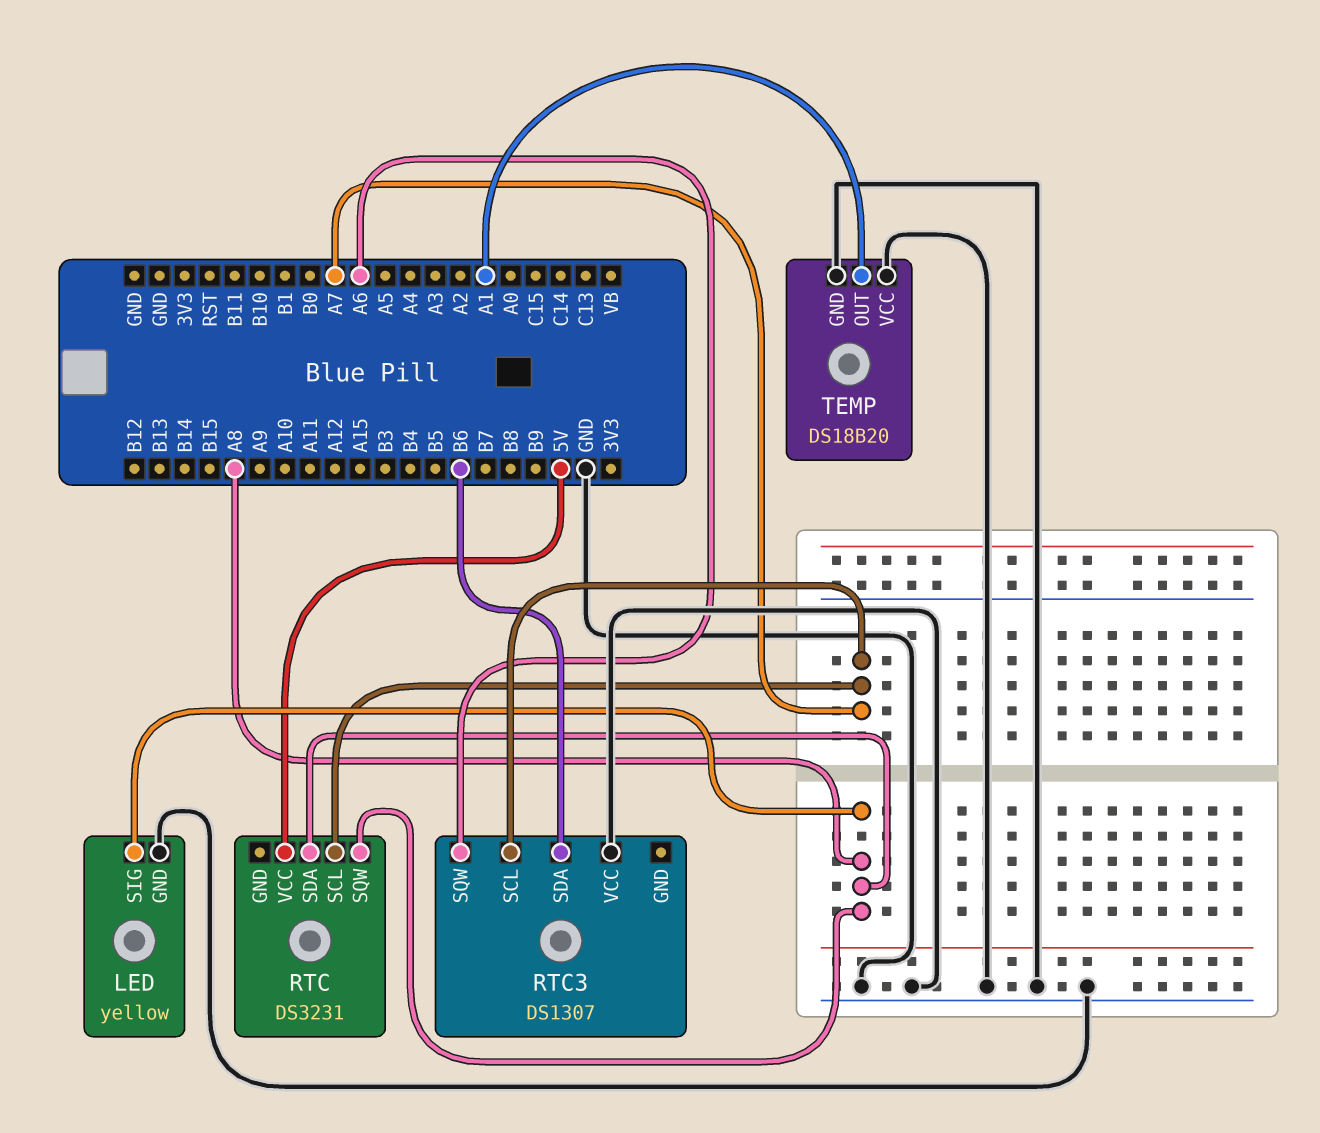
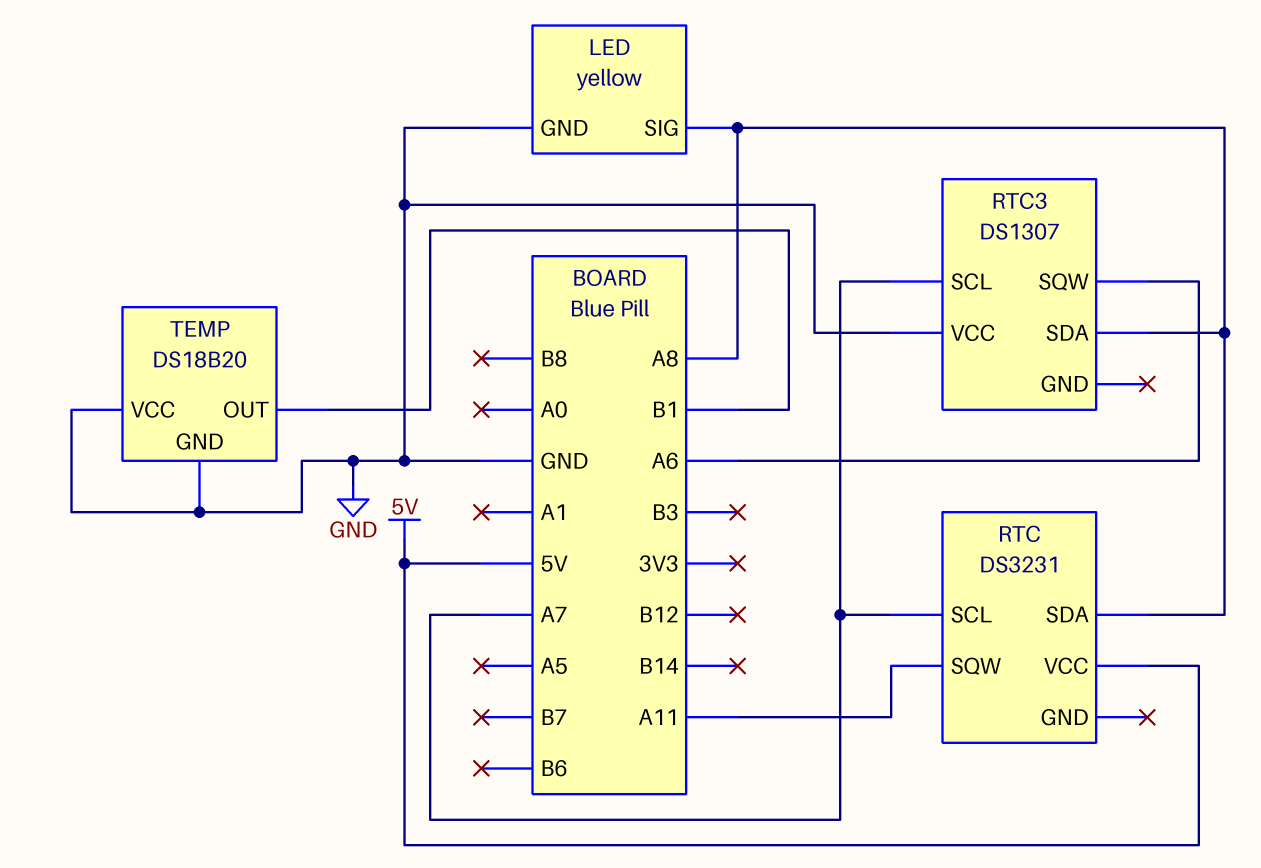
RTC pin SQW: A8 -> A11
RTC3 pin SDA: B6 -> A8
TEMP pin OUT: A1 -> B1

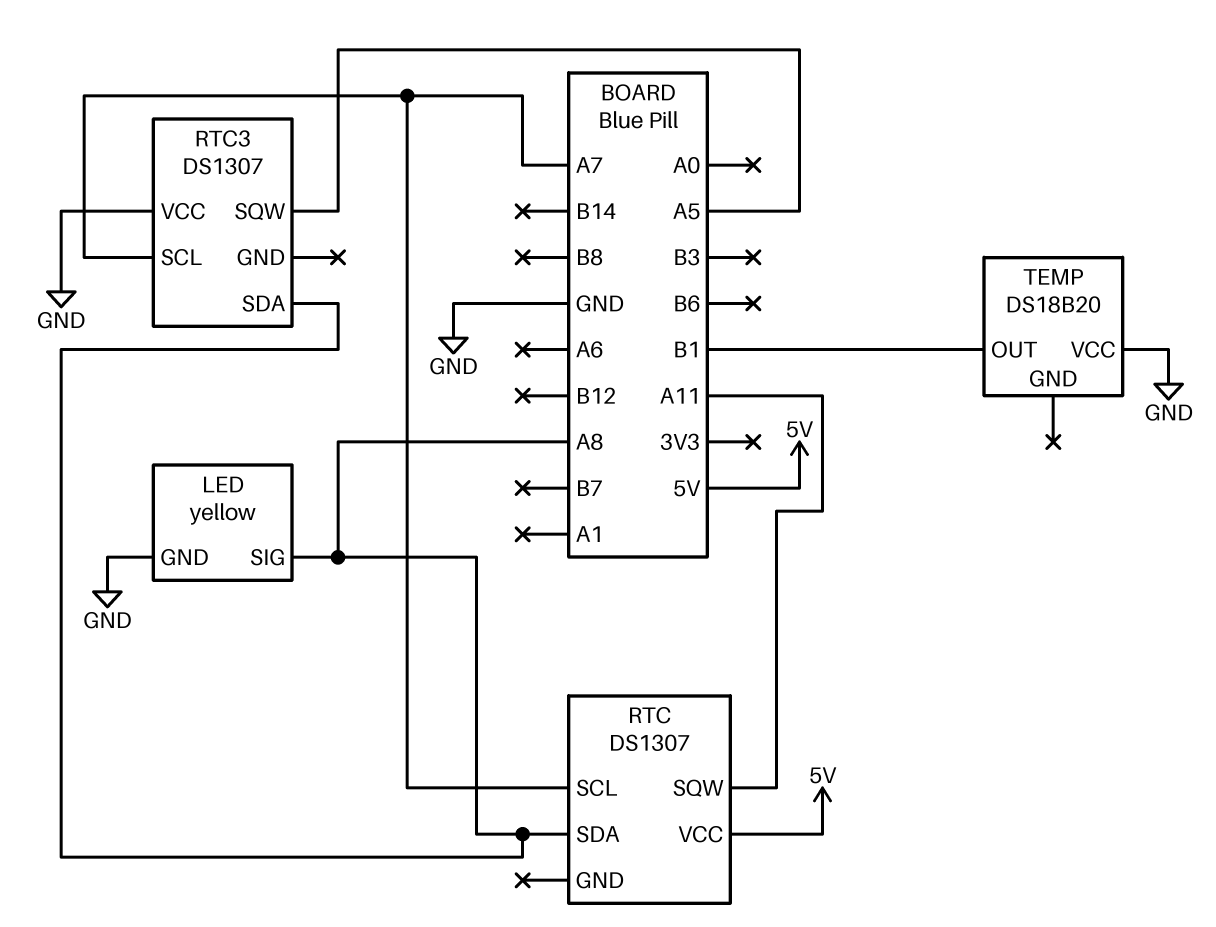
RTC: DS3231 -> DS1307
RTC3 pin SQW: A6 -> A5
TEMP pin GND: GND -> none

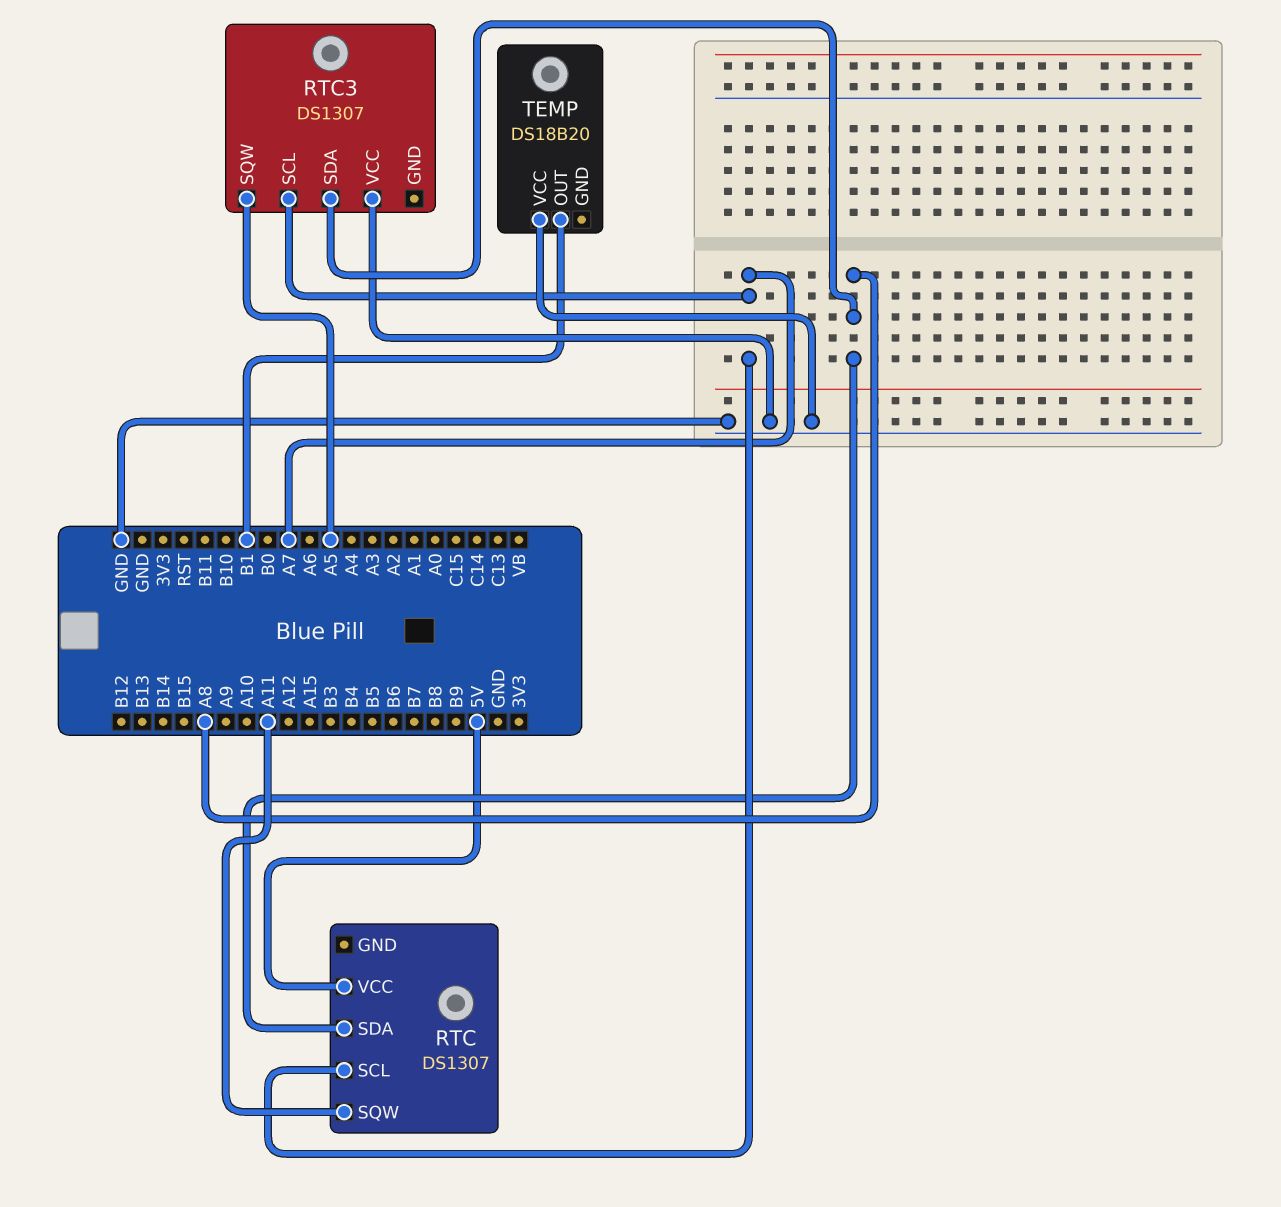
LED: yellow -> none
LED pin GND: GND -> none
LED pin SIG: A8 -> none

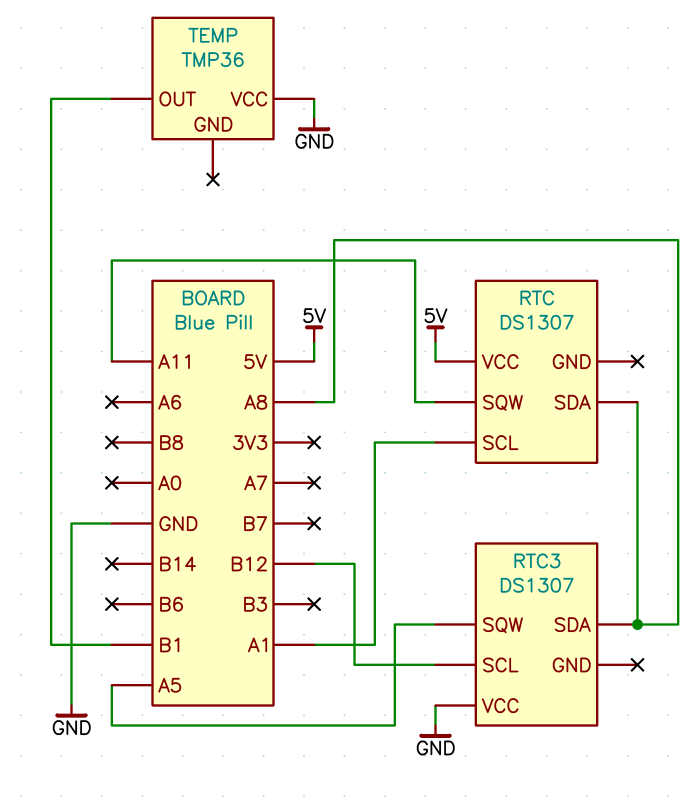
RTC pin SCL: A7 -> A1
RTC3 pin SCL: A7 -> B12
TEMP: DS18B20 -> TMP36

